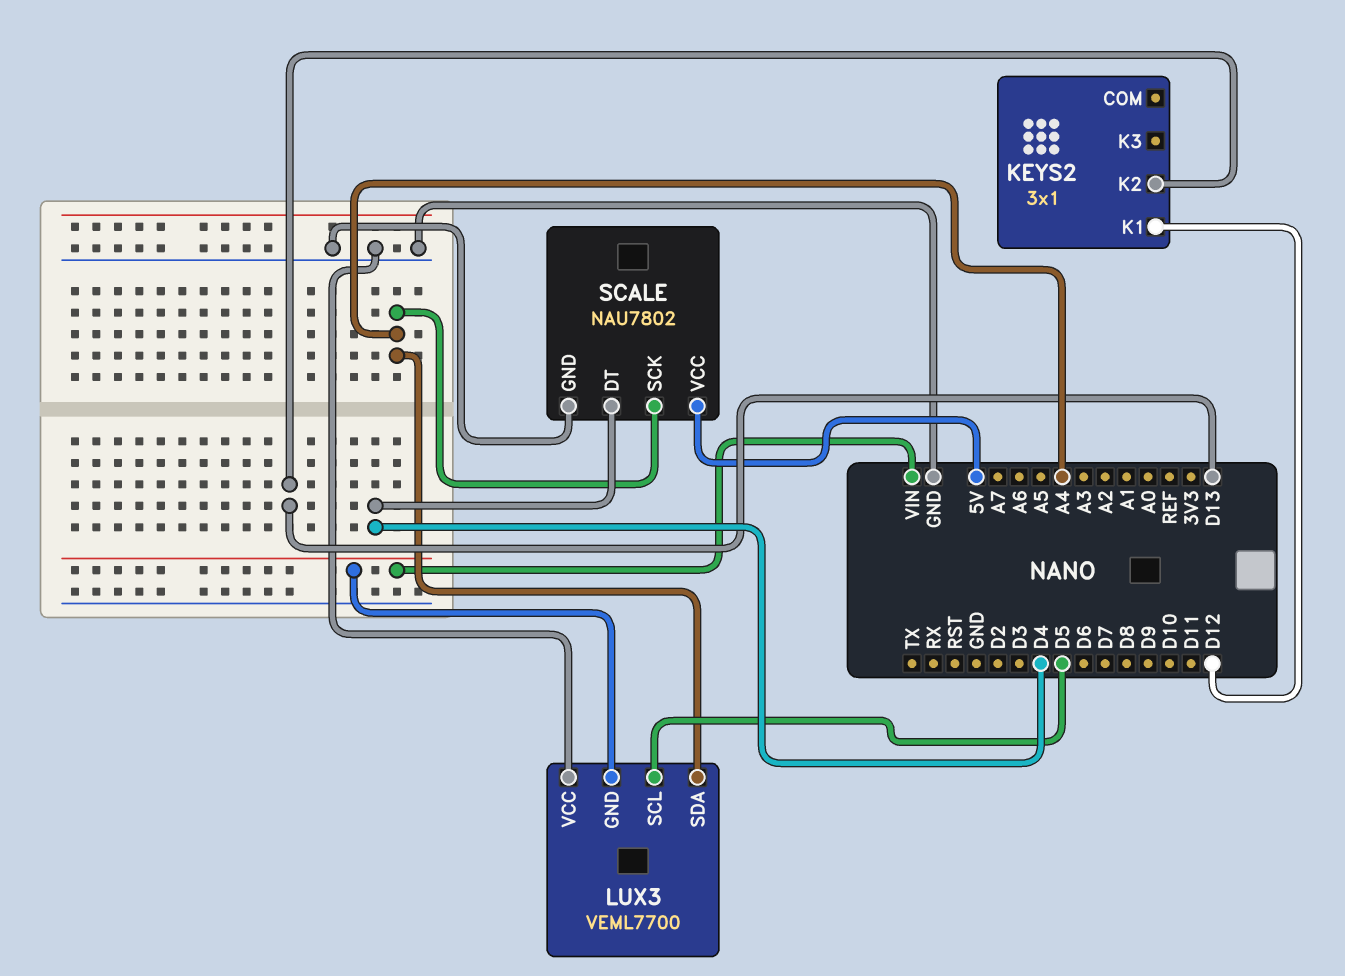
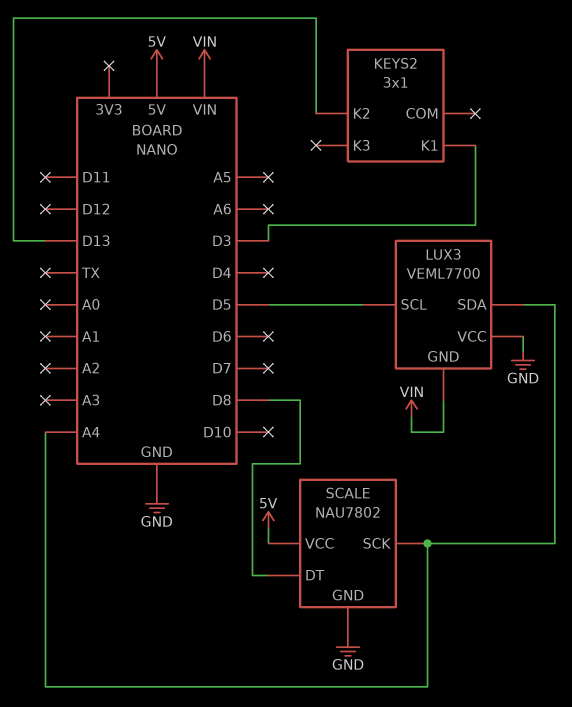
KEYS2 pin K1: D12 -> D3
SCALE pin DT: D4 -> D8

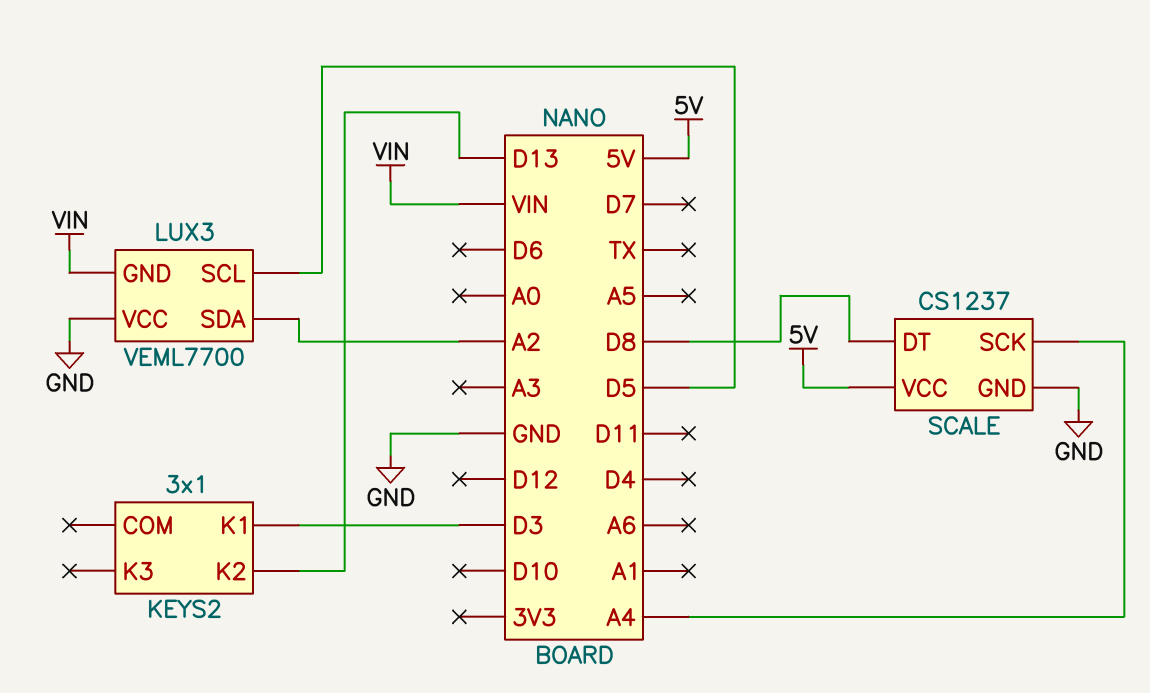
LUX3 pin SDA: A4 -> A2
SCALE: NAU7802 -> CS1237

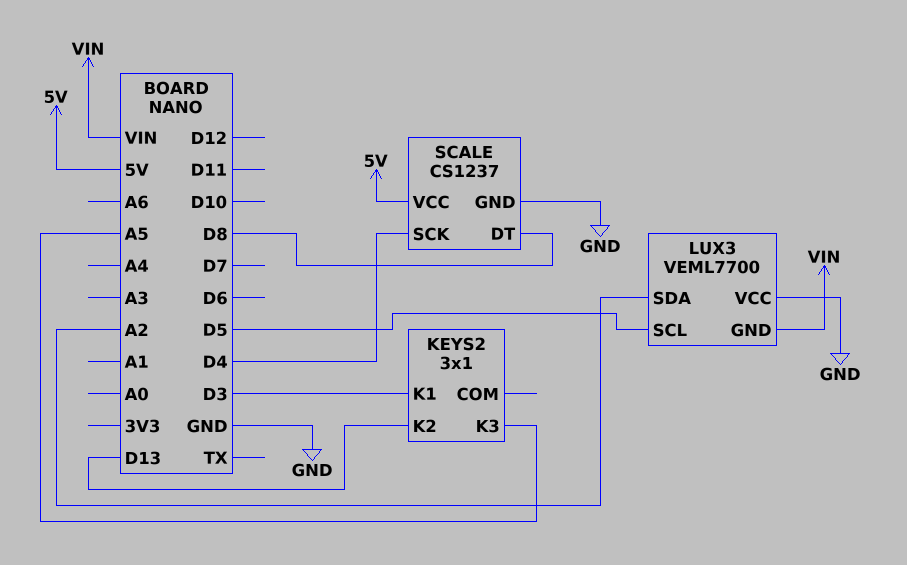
KEYS2 pin K3: none -> A5
SCALE pin SCK: A4 -> D4

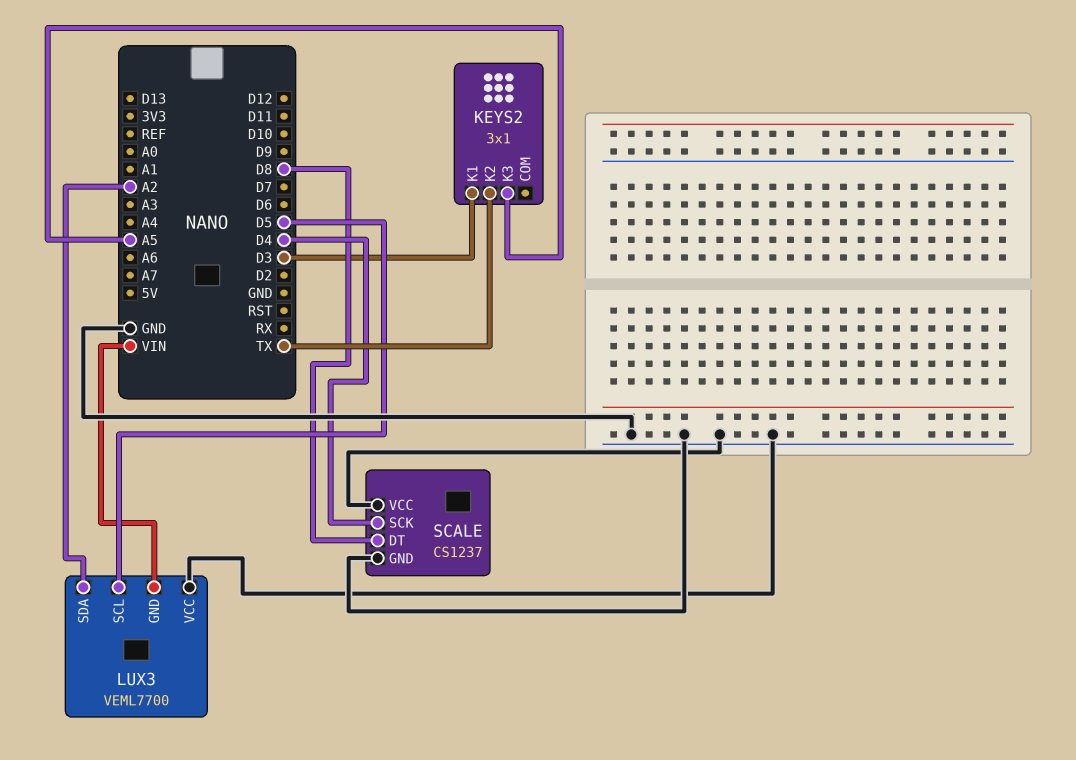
KEYS2 pin K2: D13 -> TX
SCALE pin VCC: 5V -> GND

